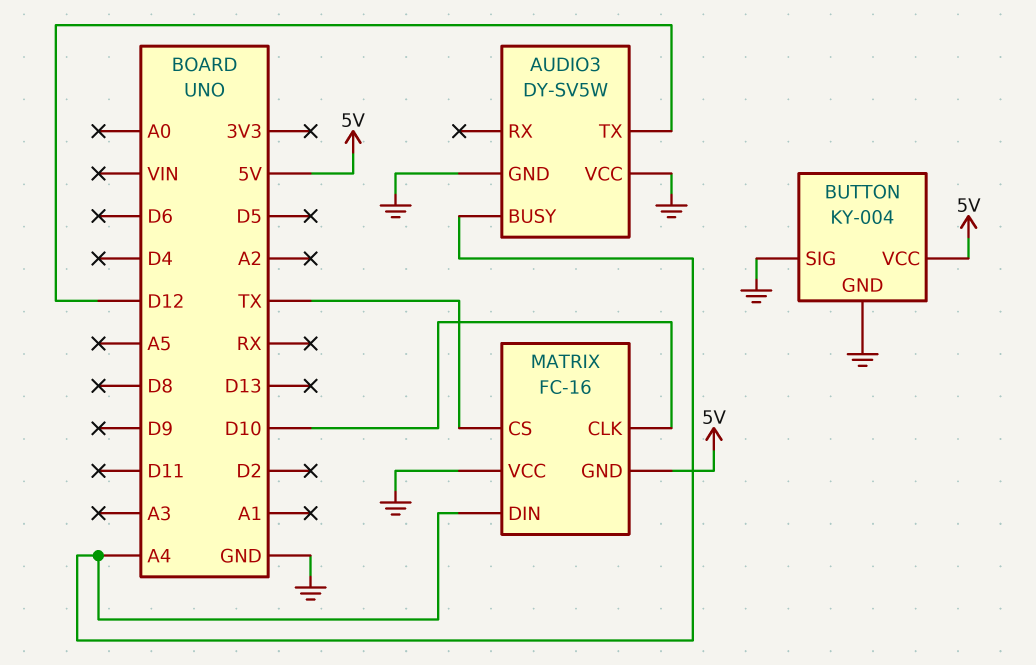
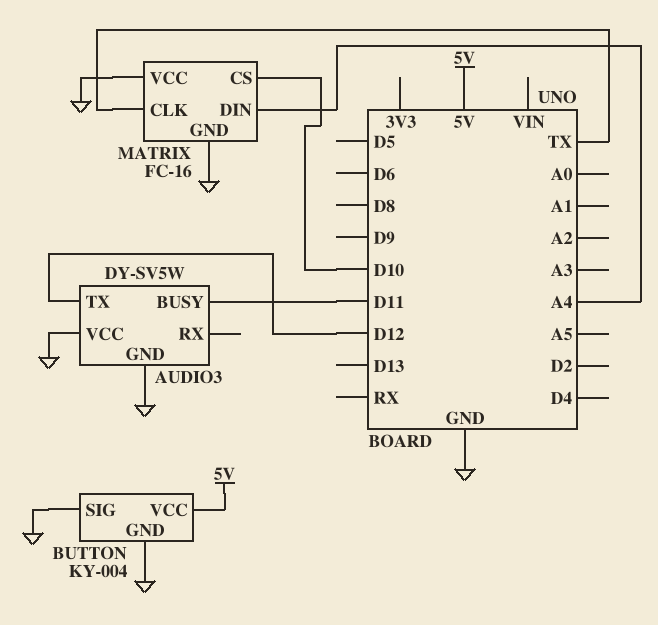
AUDIO3 pin BUSY: A4 -> D11
MATRIX pin CLK: D10 -> TX
MATRIX pin CS: TX -> D10
MATRIX pin GND: 5V -> GND

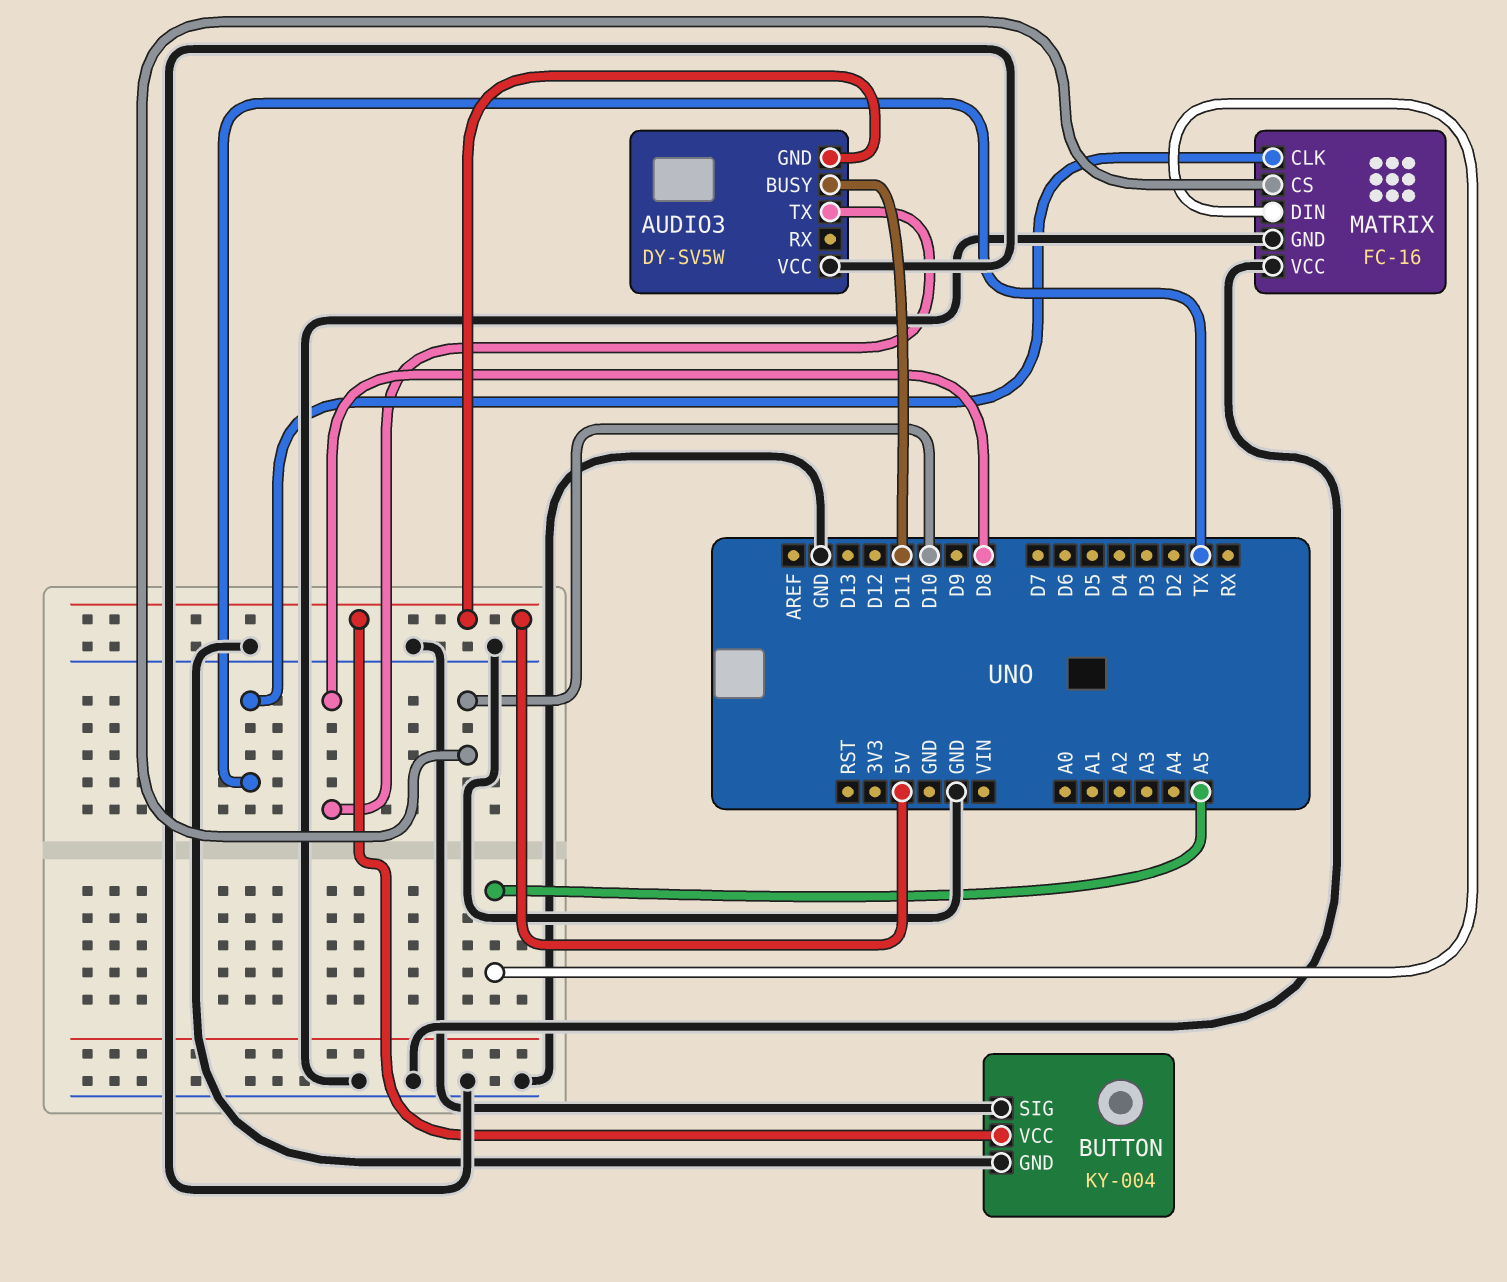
AUDIO3 pin GND: GND -> 5V
AUDIO3 pin TX: D12 -> D8
MATRIX pin DIN: A4 -> A5

